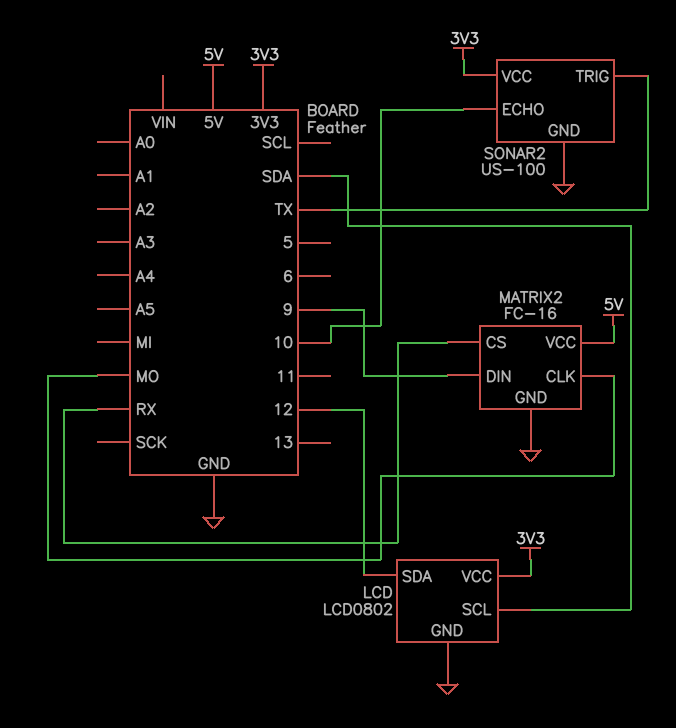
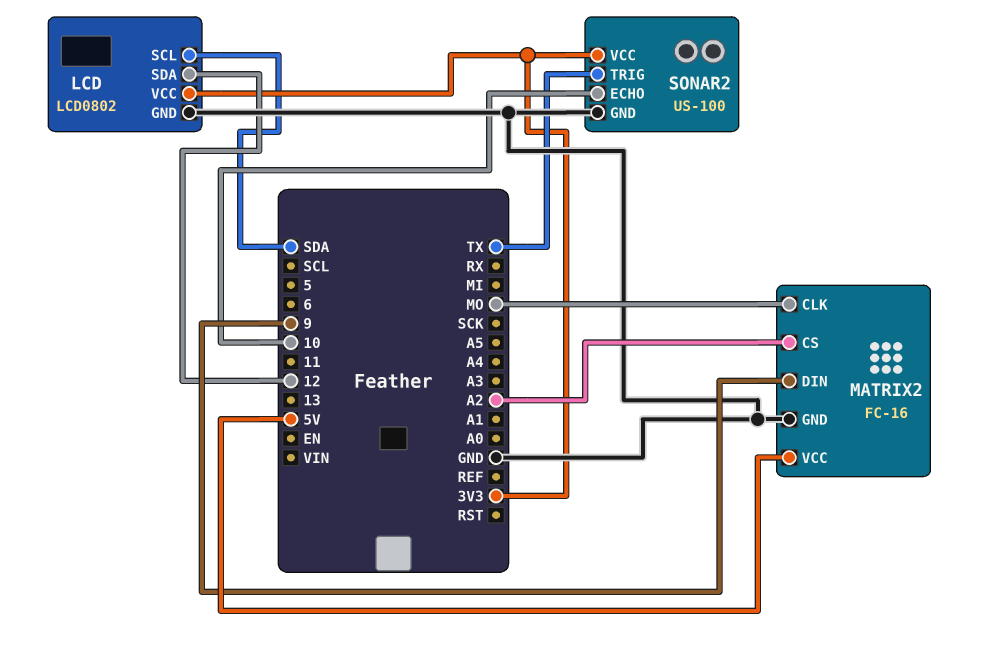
MATRIX2 pin CS: RX -> A2

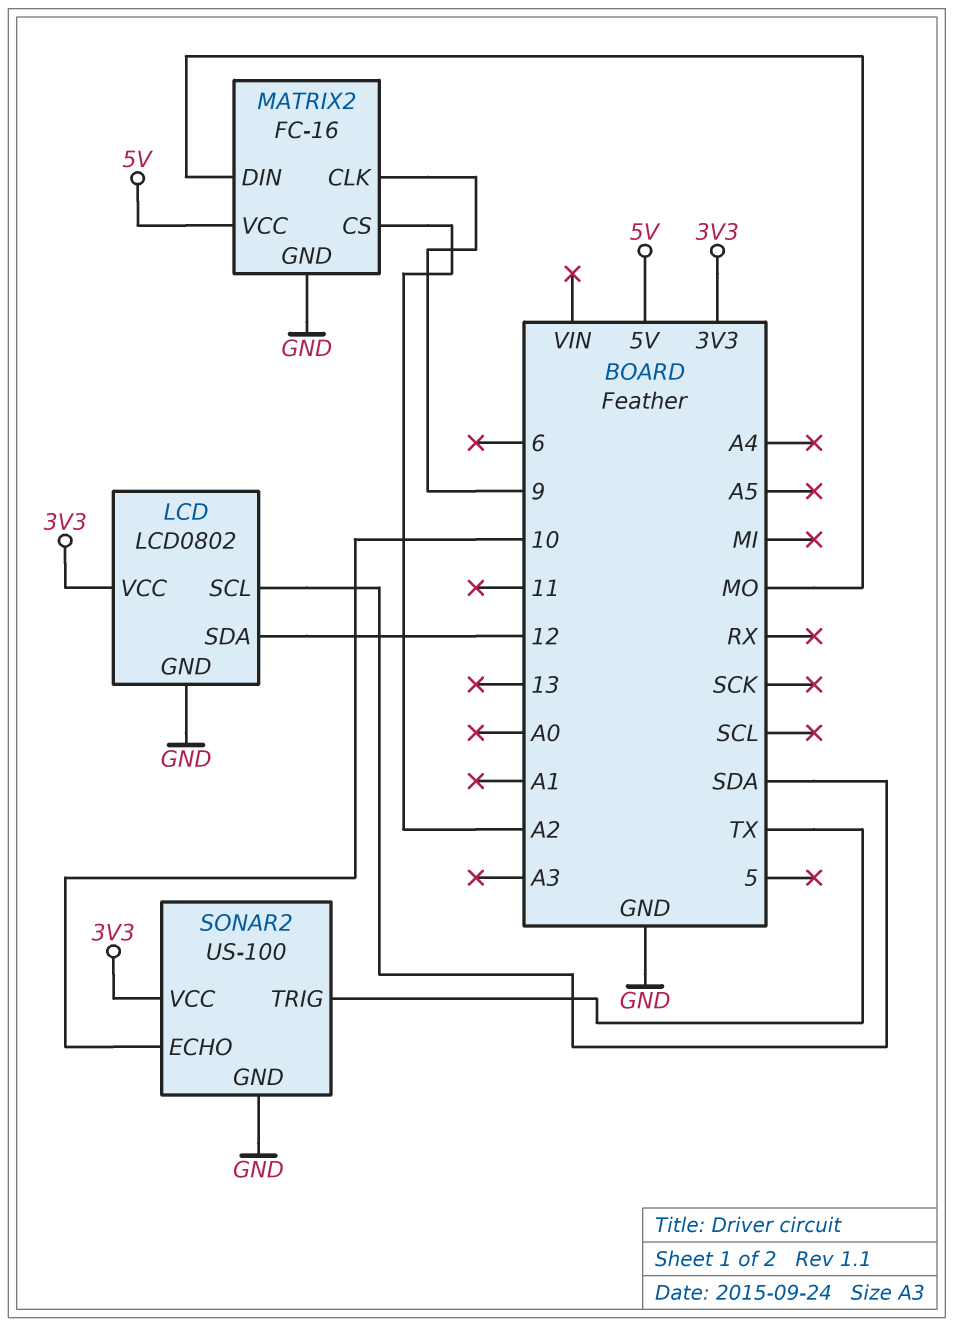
MATRIX2 pin CLK: MO -> 9
MATRIX2 pin DIN: 9 -> MO

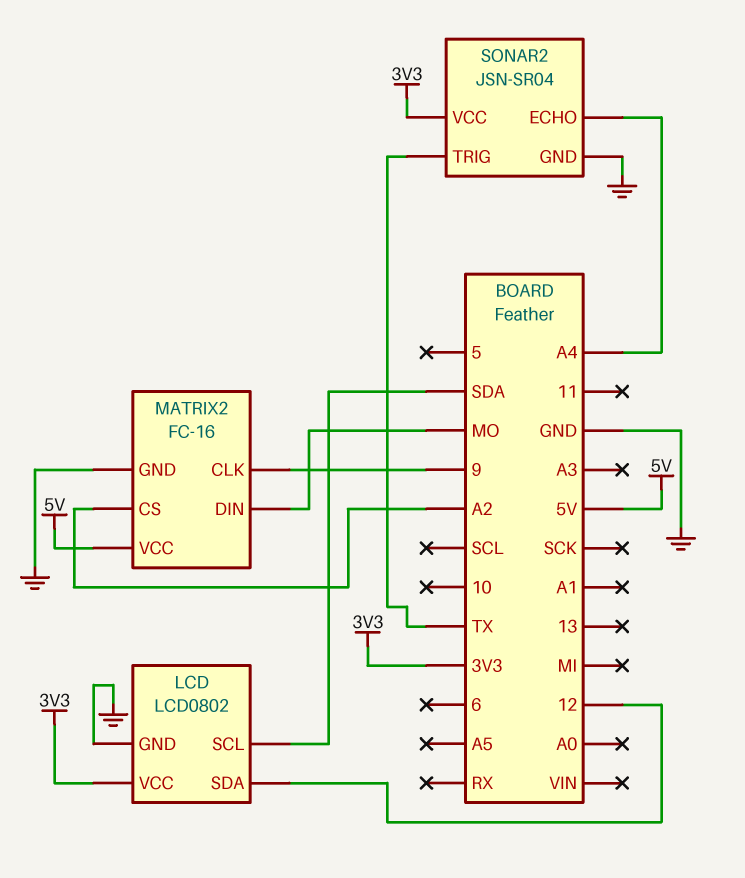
SONAR2: US-100 -> JSN-SR04
SONAR2 pin ECHO: 10 -> A4

